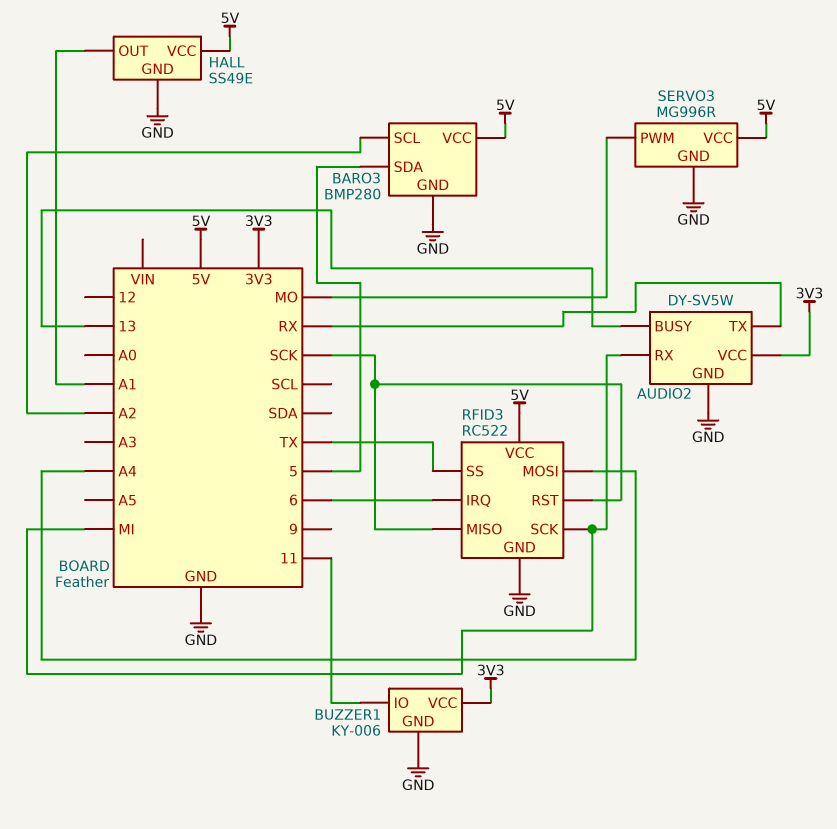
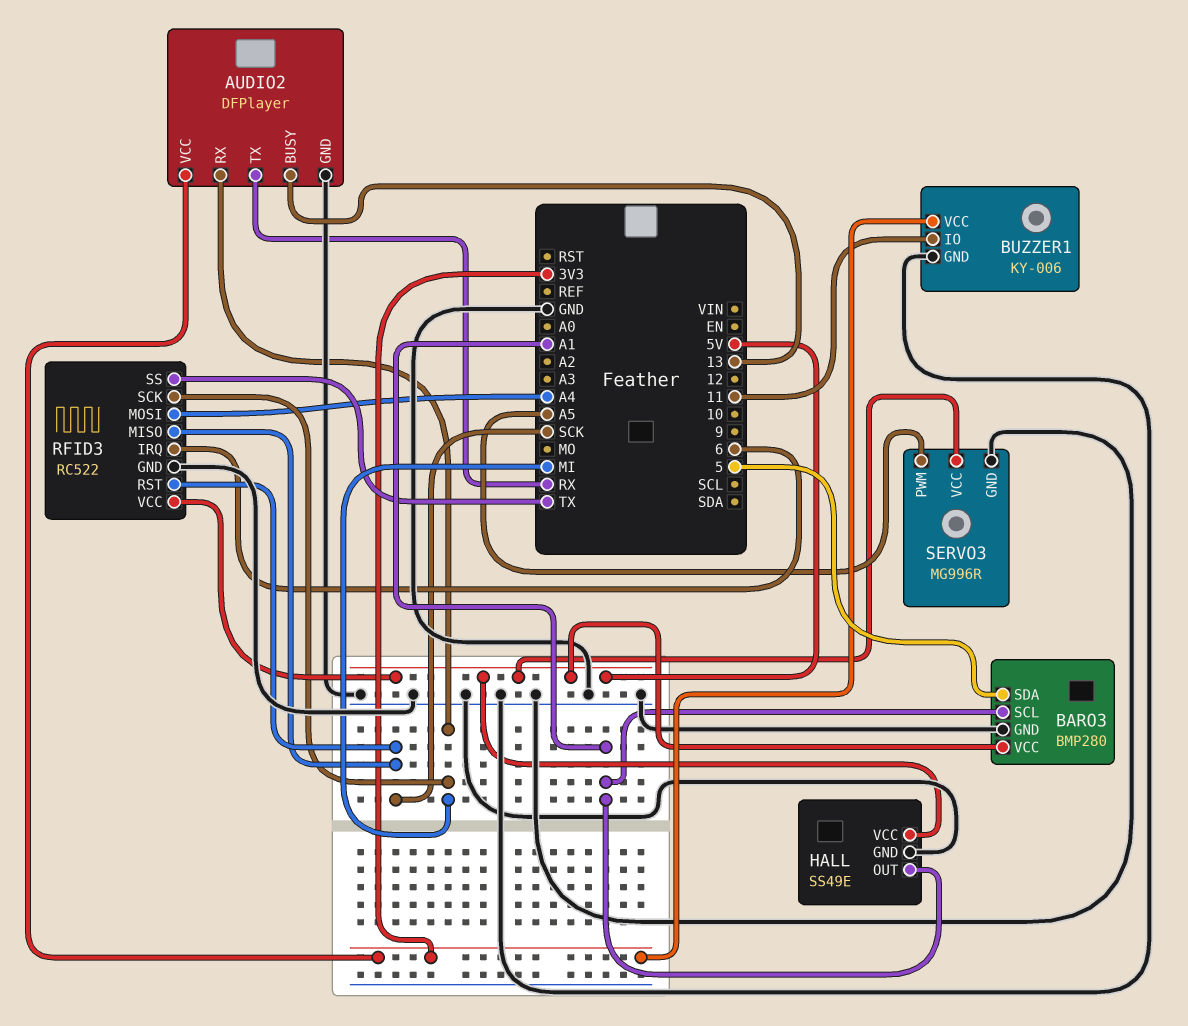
AUDIO2: DY-SV5W -> DFPlayer
BARO3 pin SCL: A2 -> A1
SERVO3 pin PWM: MO -> A5

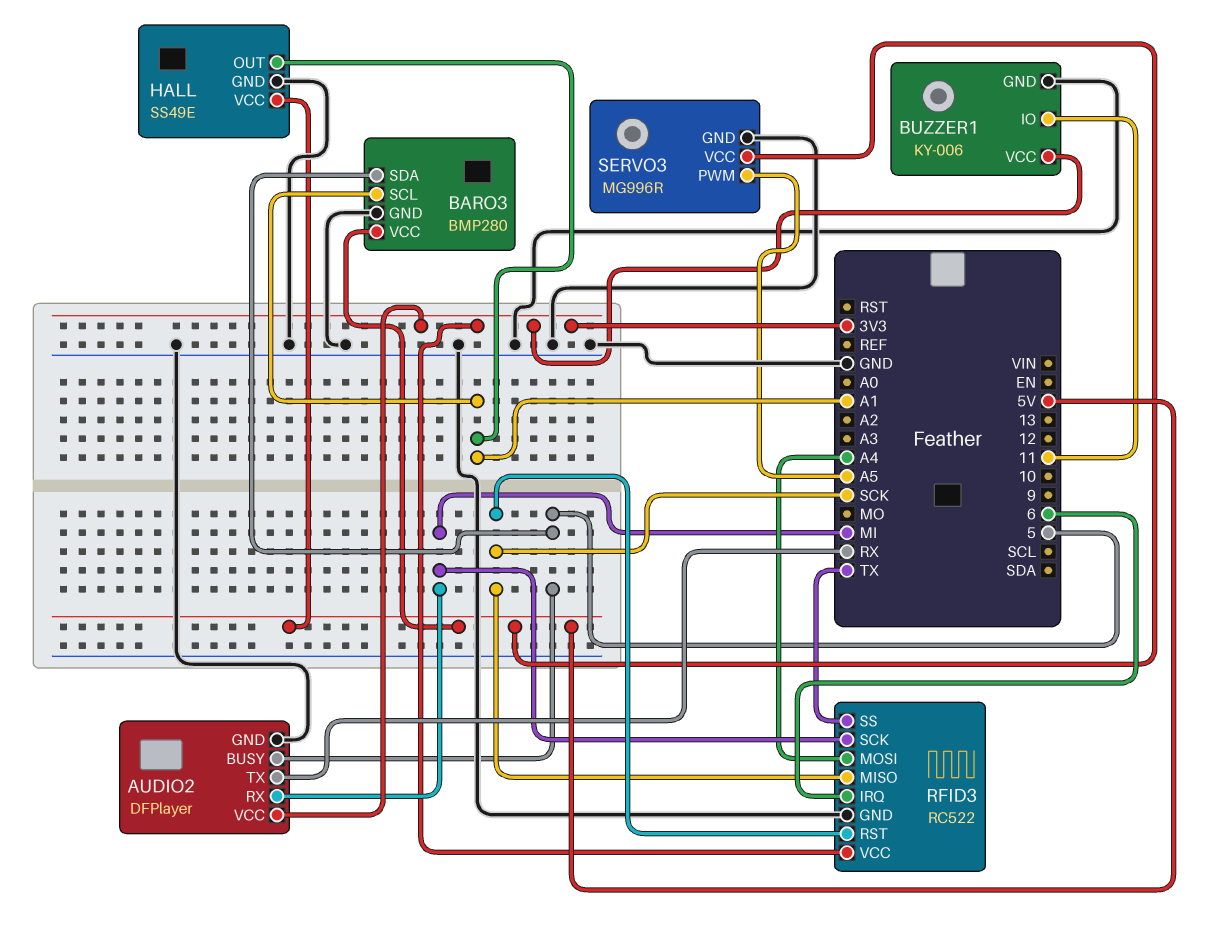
AUDIO2 pin BUSY: 13 -> 5
RFID3 pin VCC: 5V -> 3V3

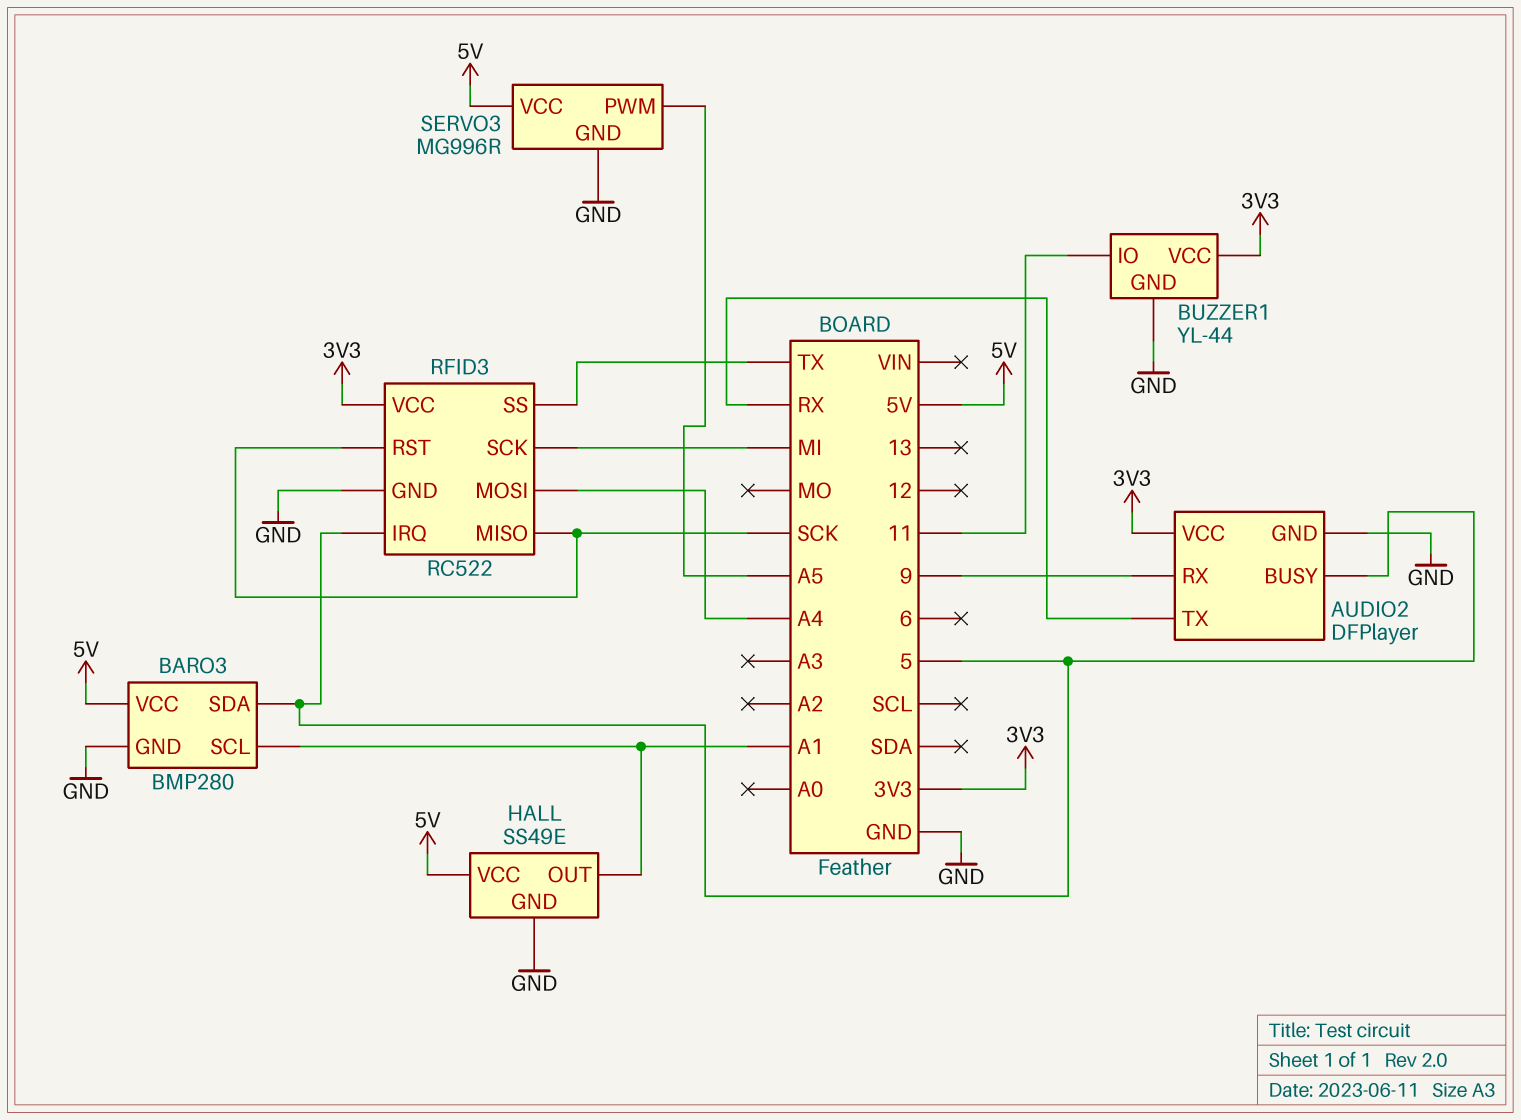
AUDIO2 pin RX: MI -> 9
BUZZER1: KY-006 -> YL-44
RFID3 pin IRQ: 6 -> 5

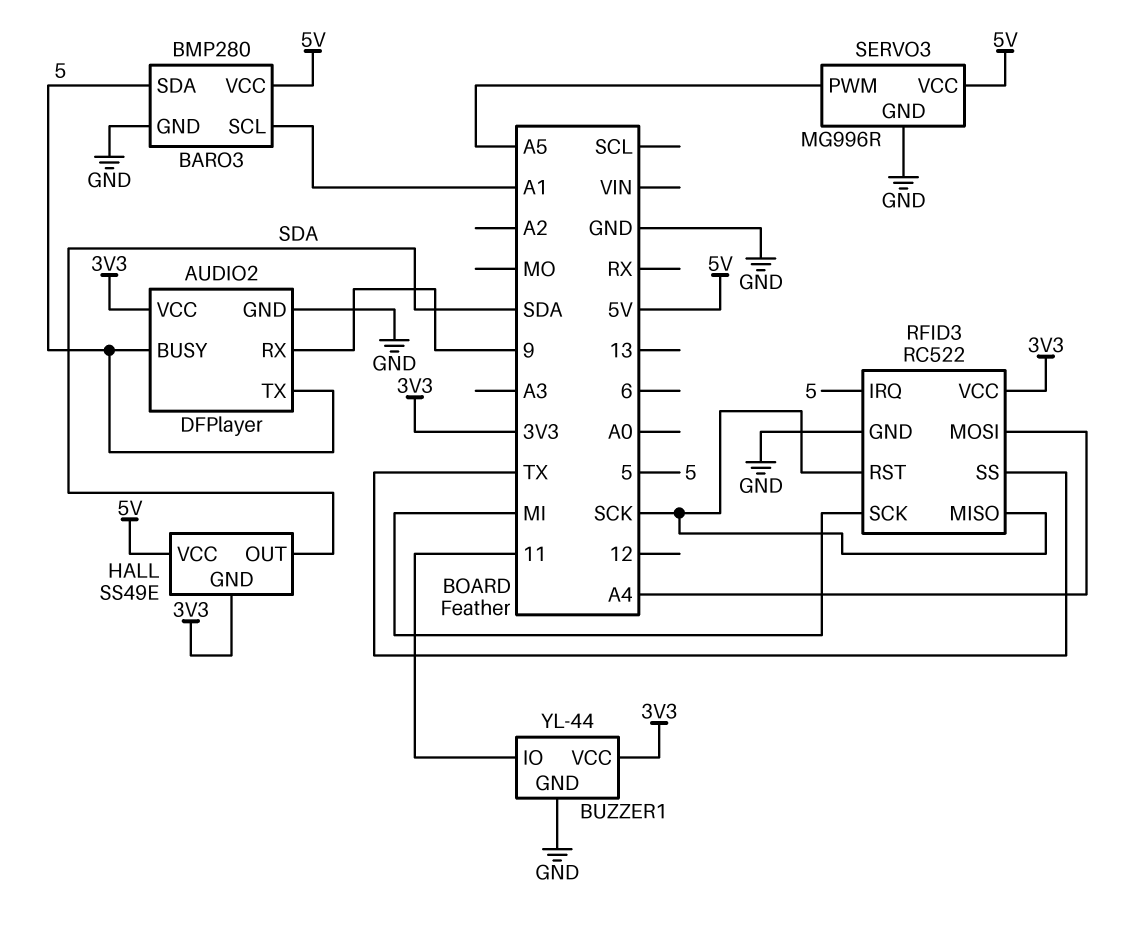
AUDIO2 pin TX: RX -> 5
HALL pin GND: GND -> 3V3
HALL pin OUT: A1 -> SDA

